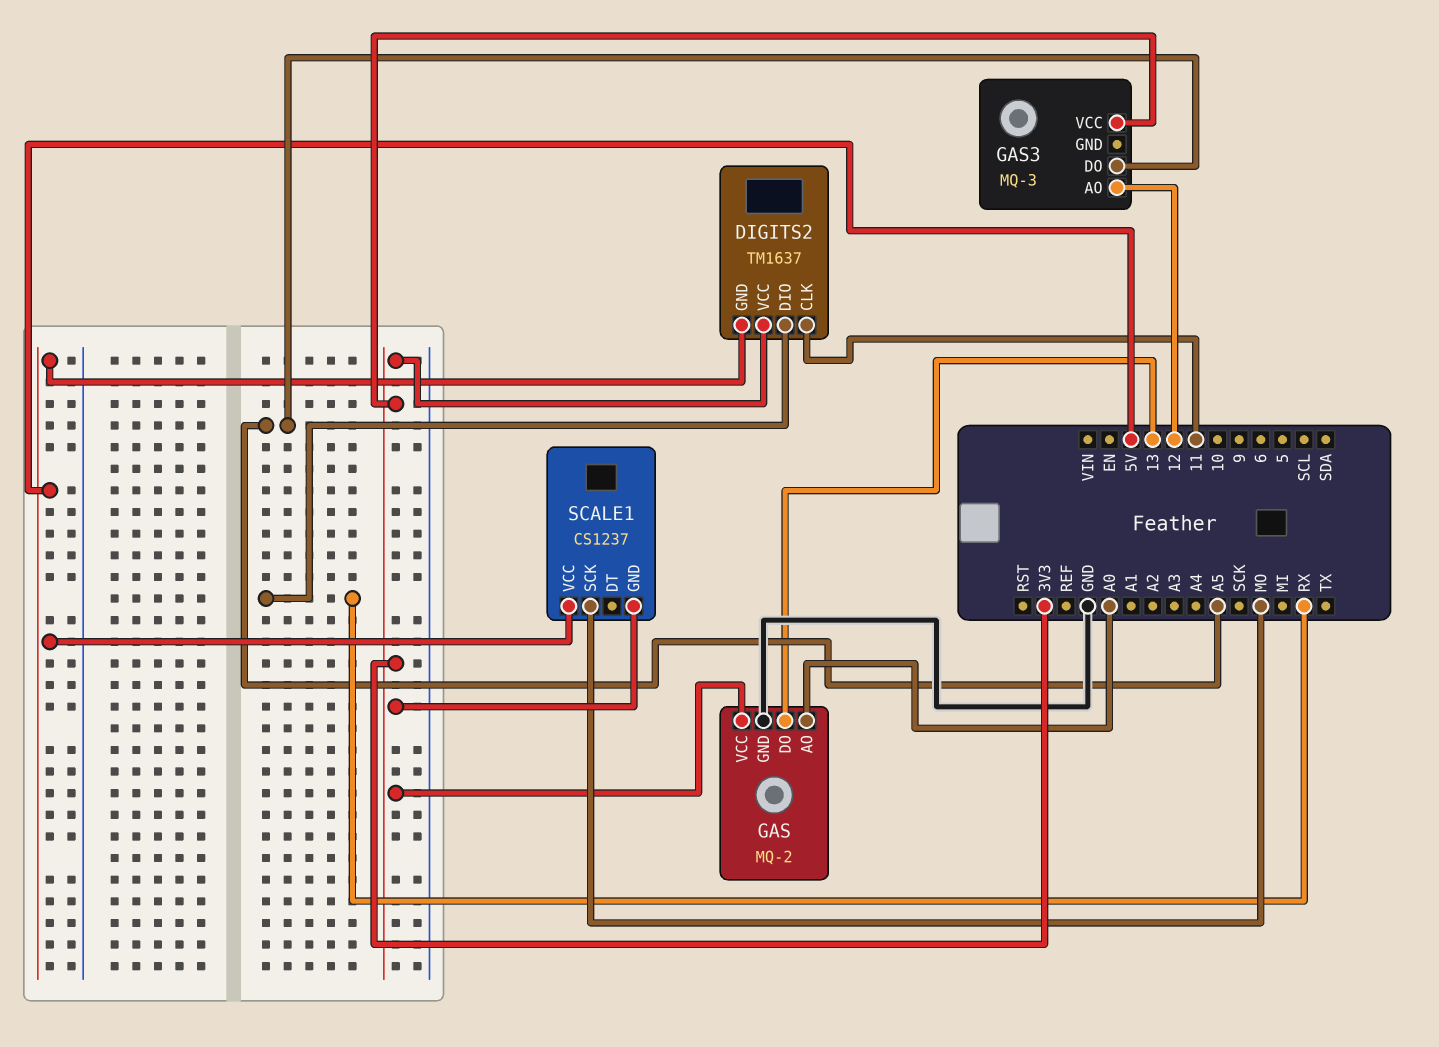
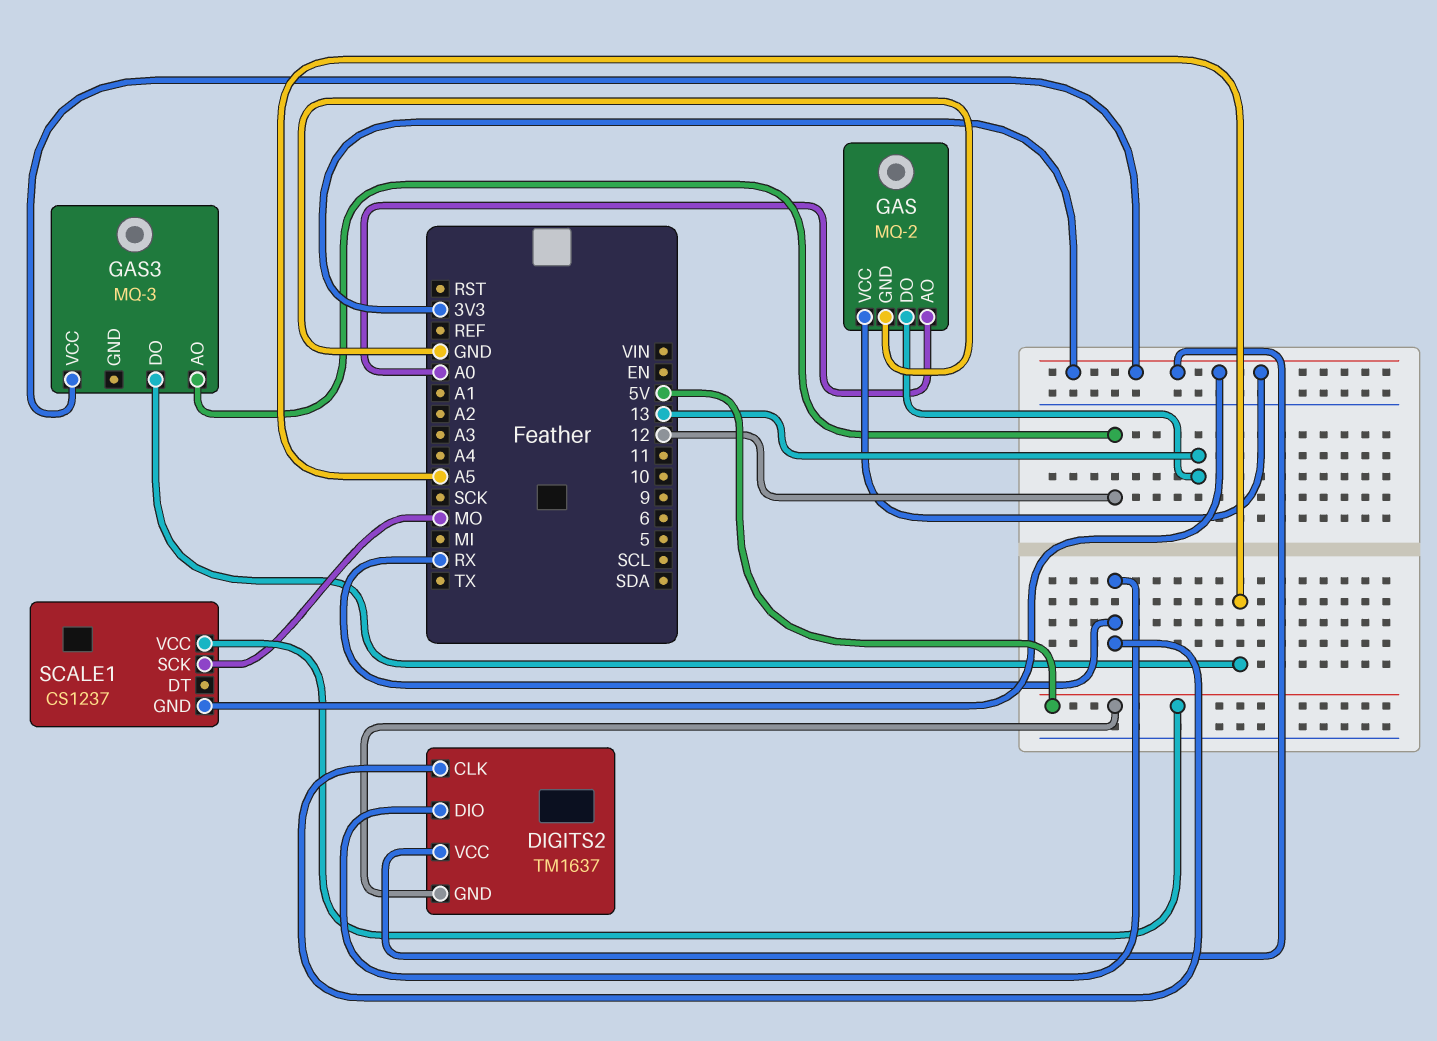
DIGITS2 pin CLK: 11 -> RX

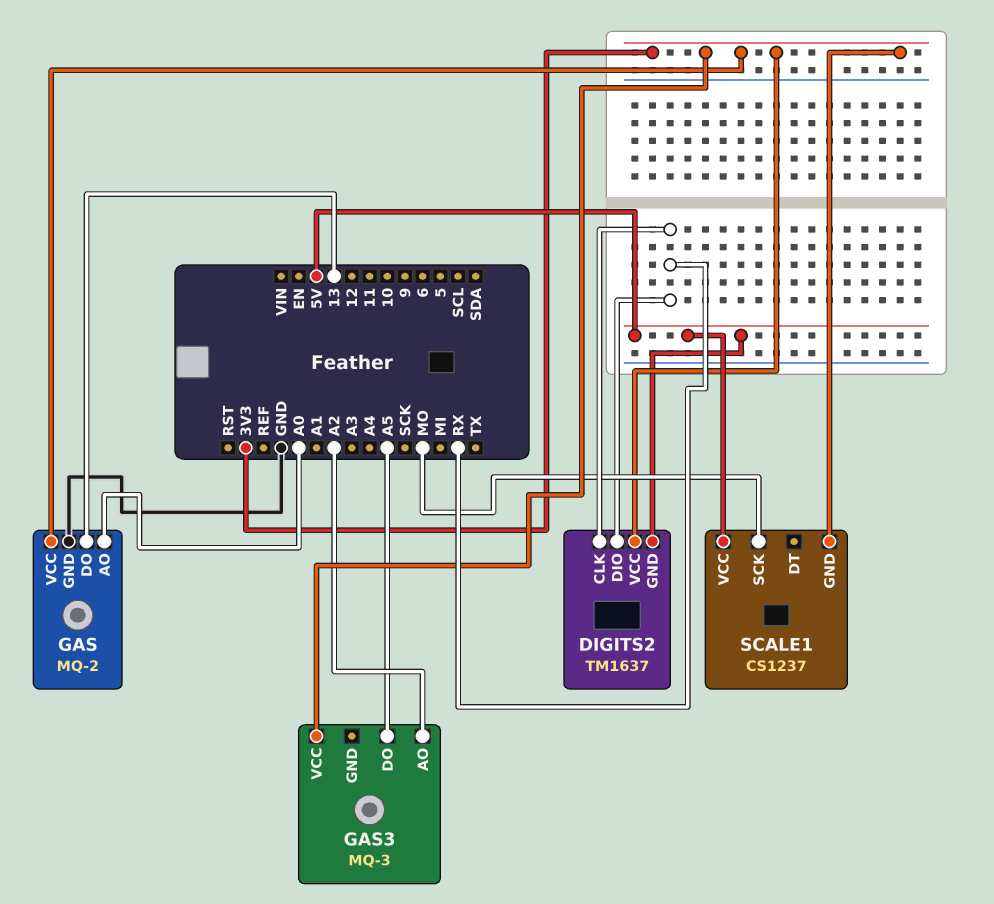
GAS3 pin AO: 12 -> A2

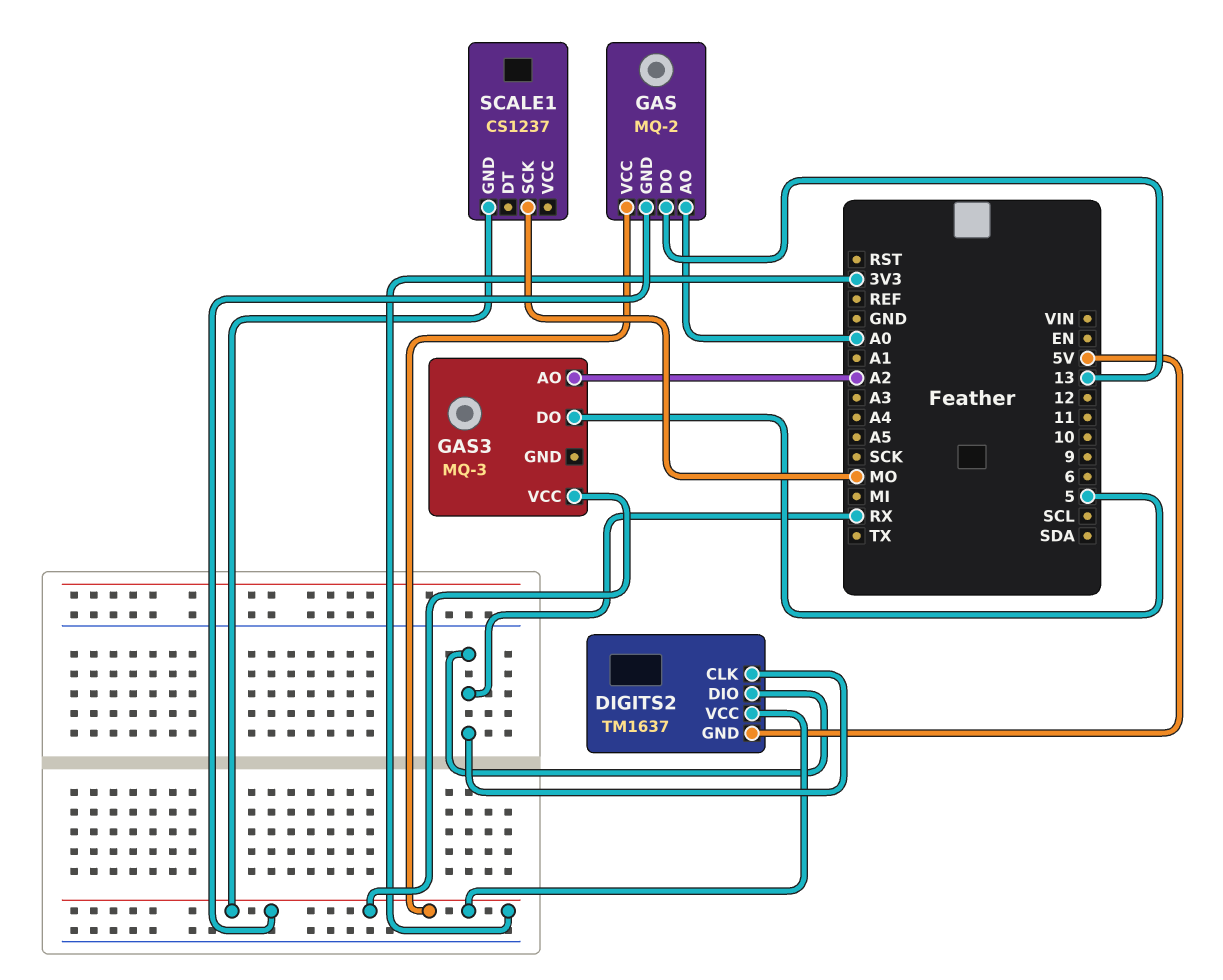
GAS pin GND: GND -> 3V3
GAS3 pin DO: A5 -> 5
SCALE1 pin VCC: 5V -> none

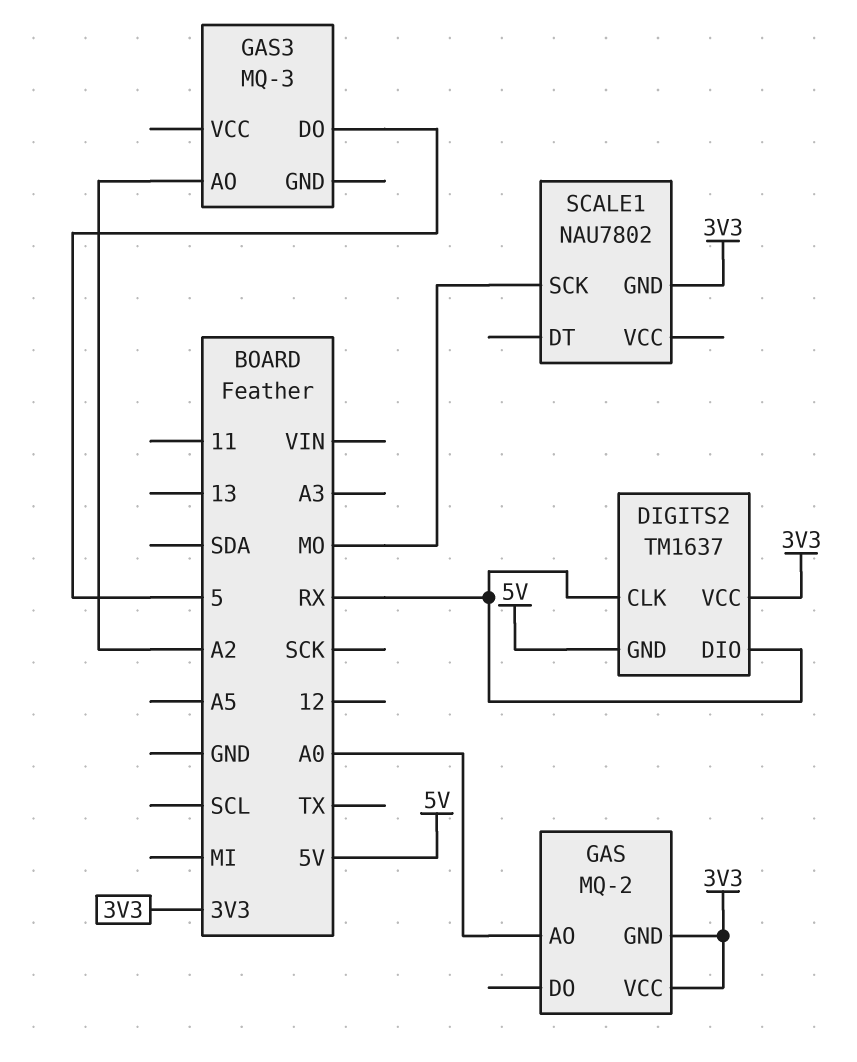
GAS pin DO: 13 -> none
GAS3 pin VCC: 3V3 -> none
SCALE1: CS1237 -> NAU7802

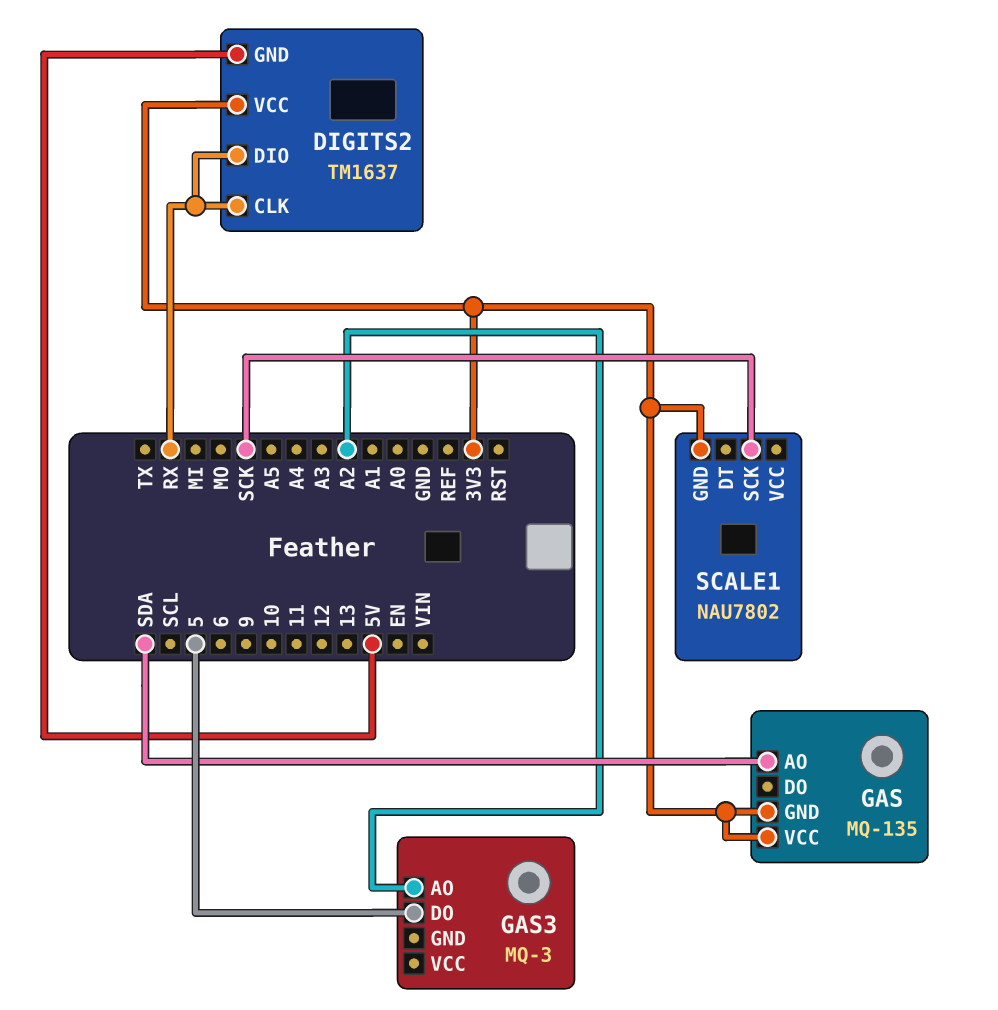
GAS: MQ-2 -> MQ-135
GAS pin AO: A0 -> SDA
SCALE1 pin SCK: MO -> SCK

